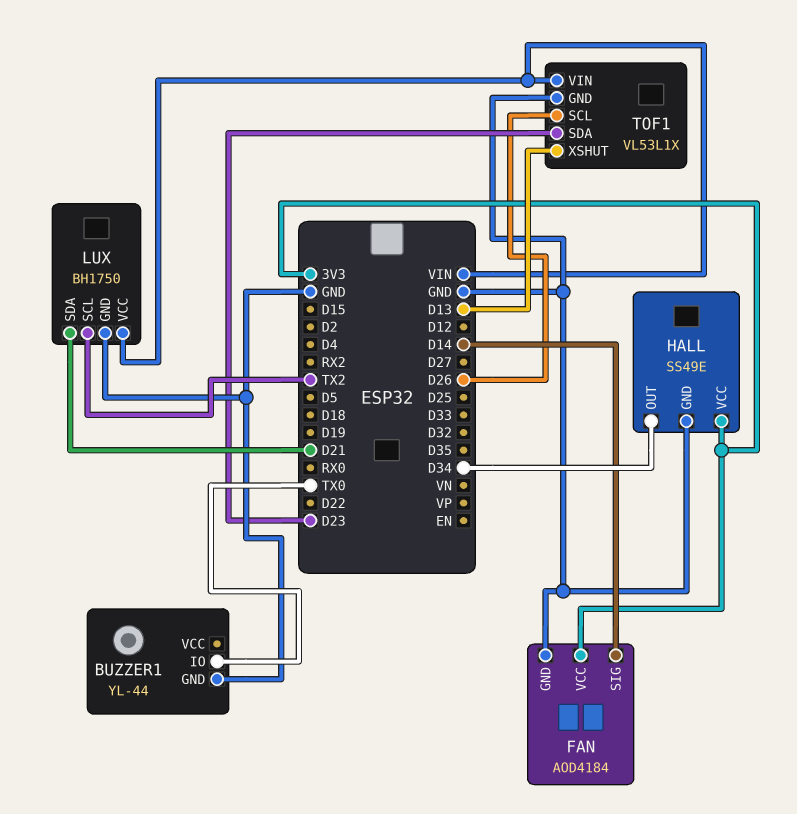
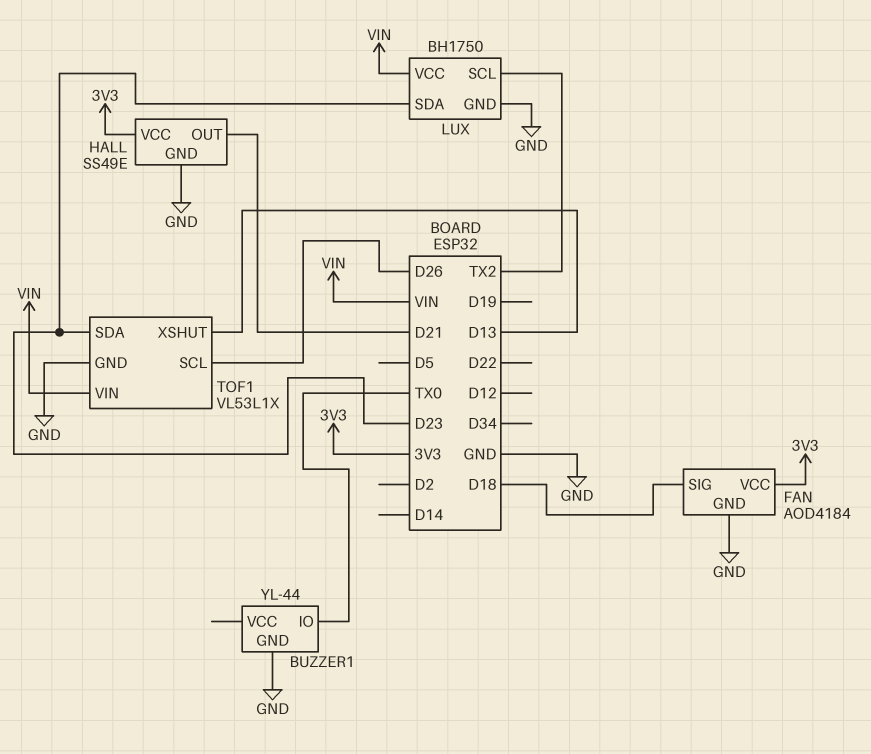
FAN pin SIG: D14 -> D18
HALL pin OUT: D34 -> D21
LUX pin SDA: D21 -> D23

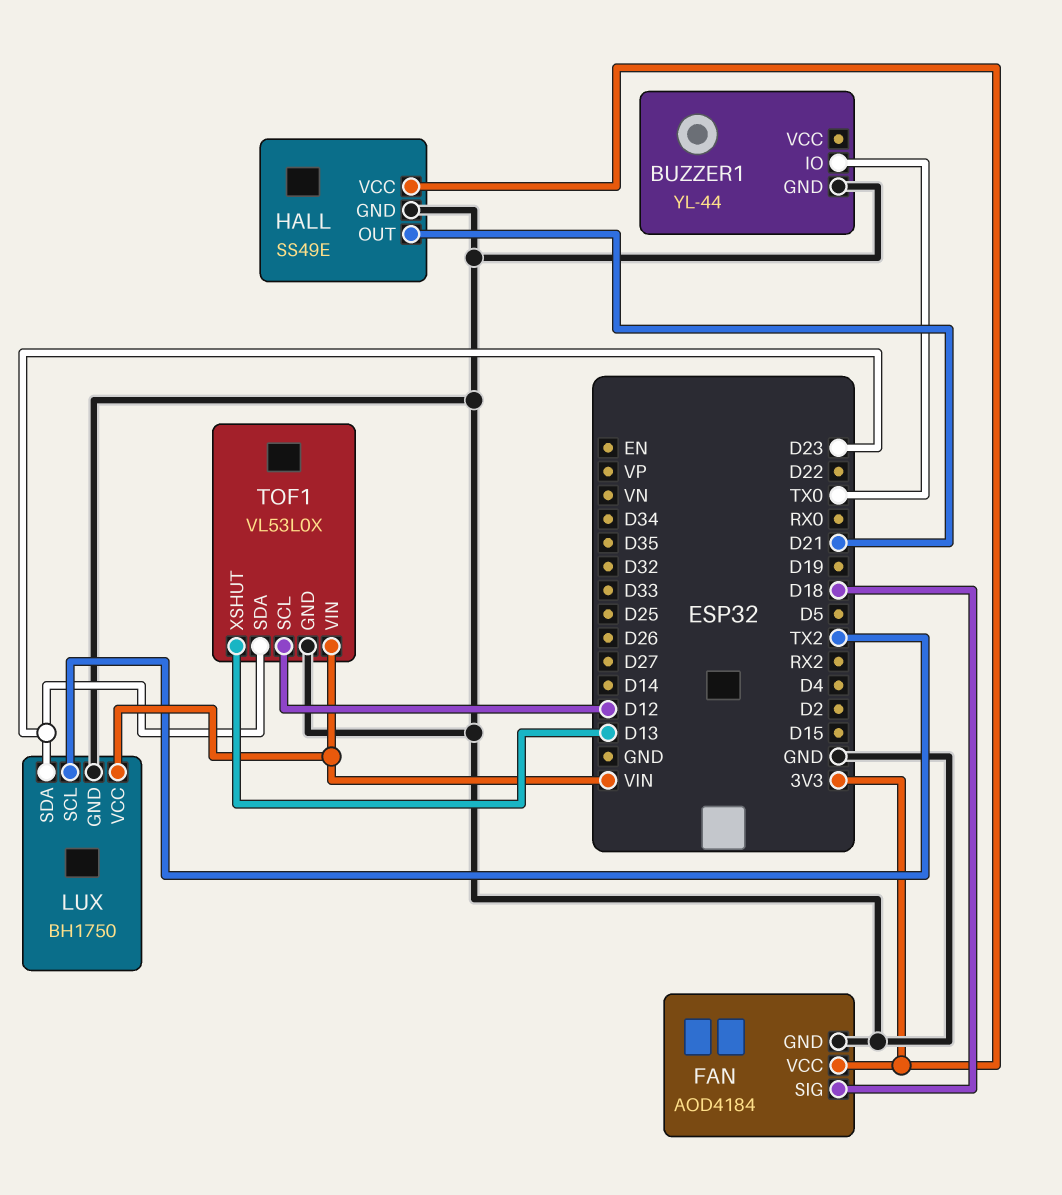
TOF1: VL53L1X -> VL53L0X
TOF1 pin SCL: D26 -> D12

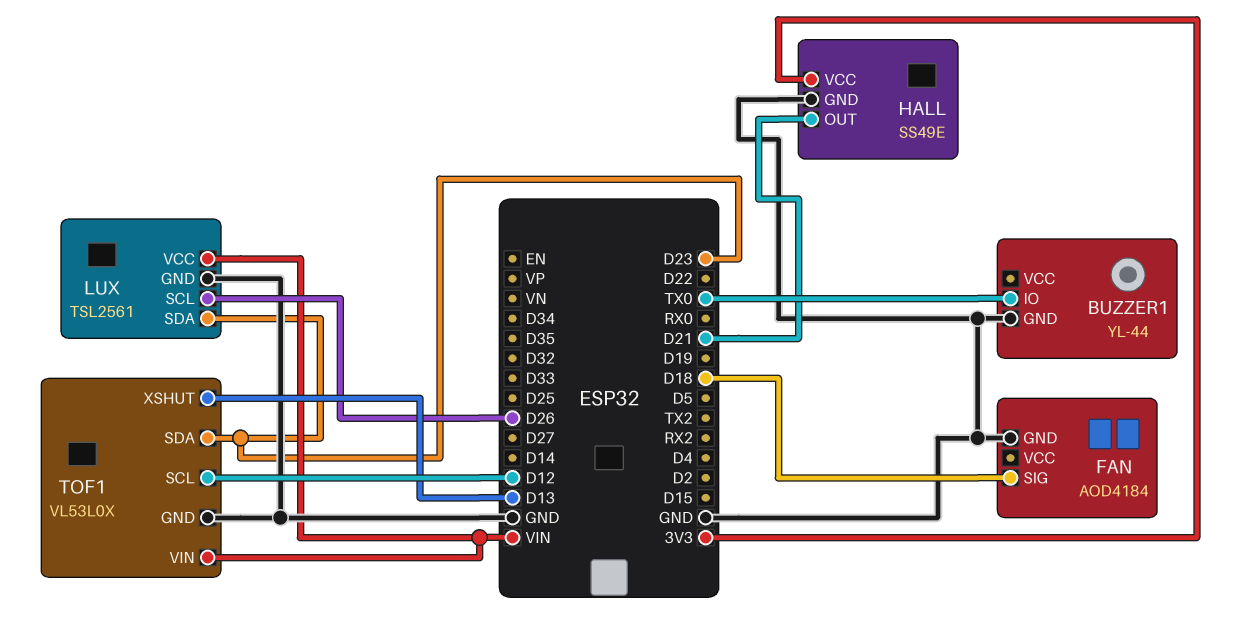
FAN pin VCC: 3V3 -> none
LUX: BH1750 -> TSL2561
LUX pin SCL: TX2 -> D26

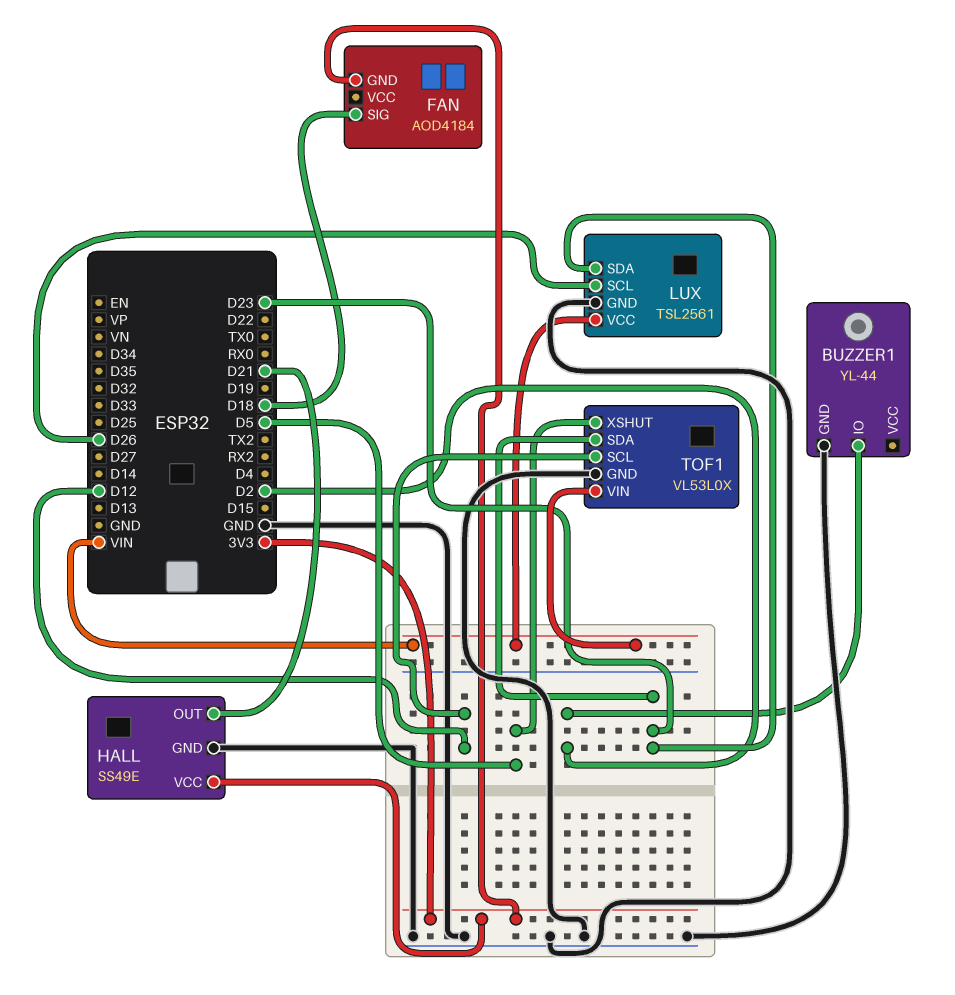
BUZZER1 pin IO: TX0 -> D2
FAN pin GND: GND -> 3V3
TOF1 pin XSHUT: D13 -> D5

